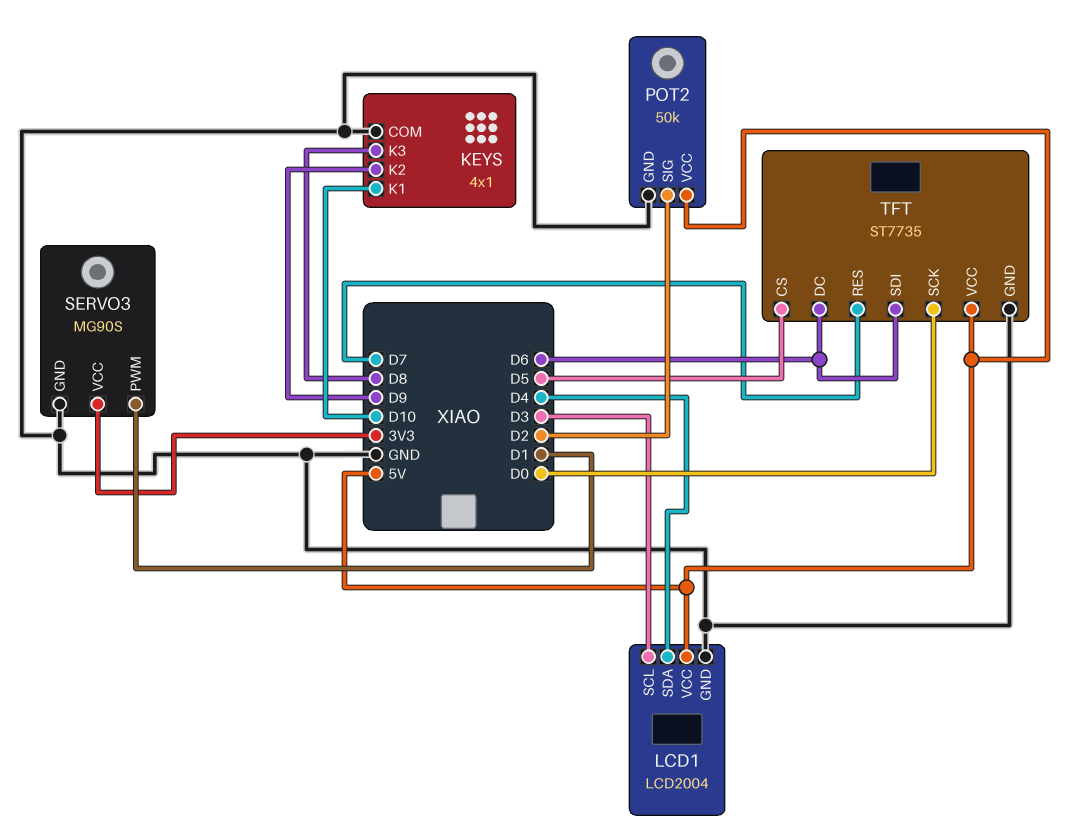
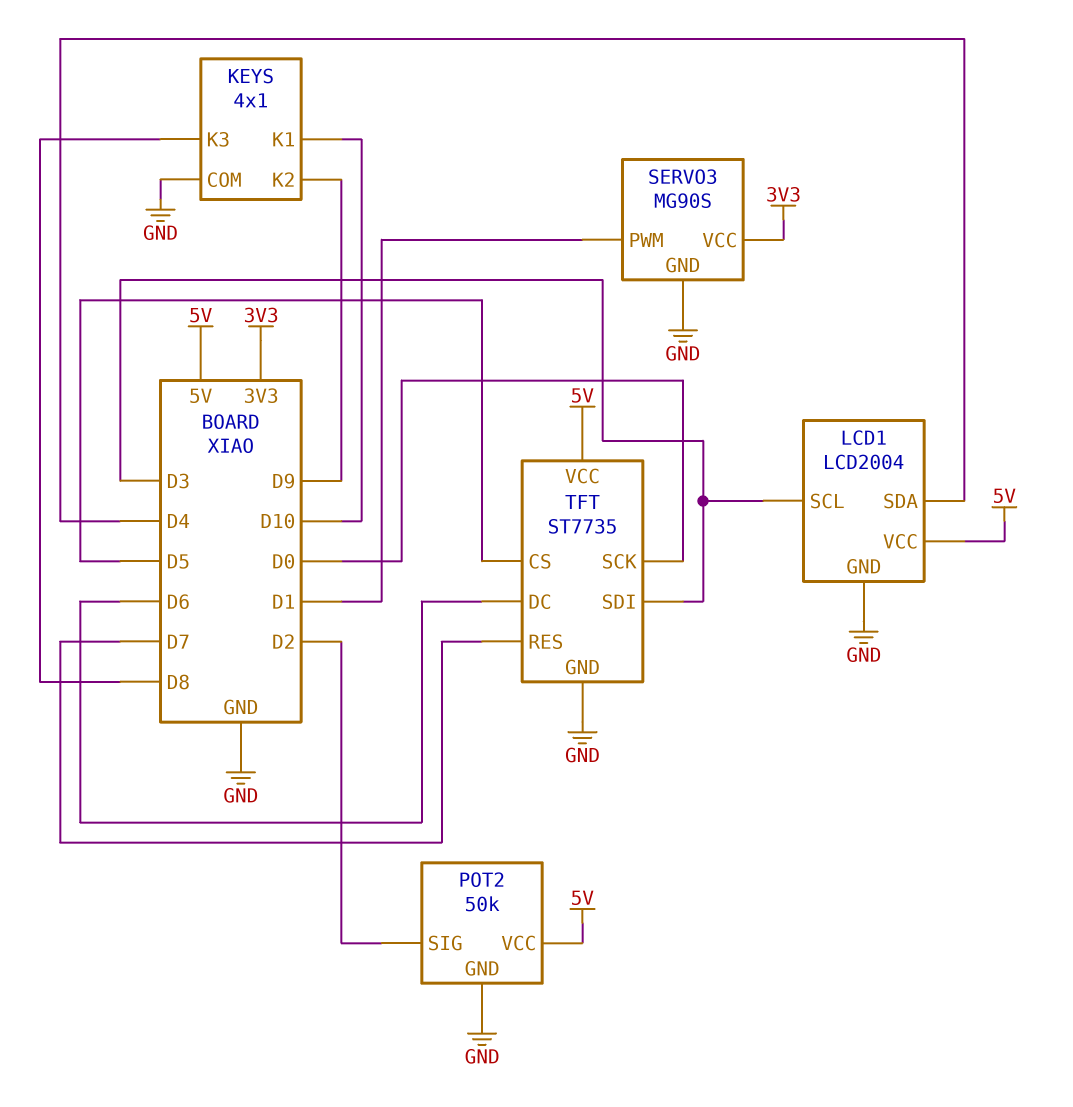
TFT pin SDI: D6 -> D3

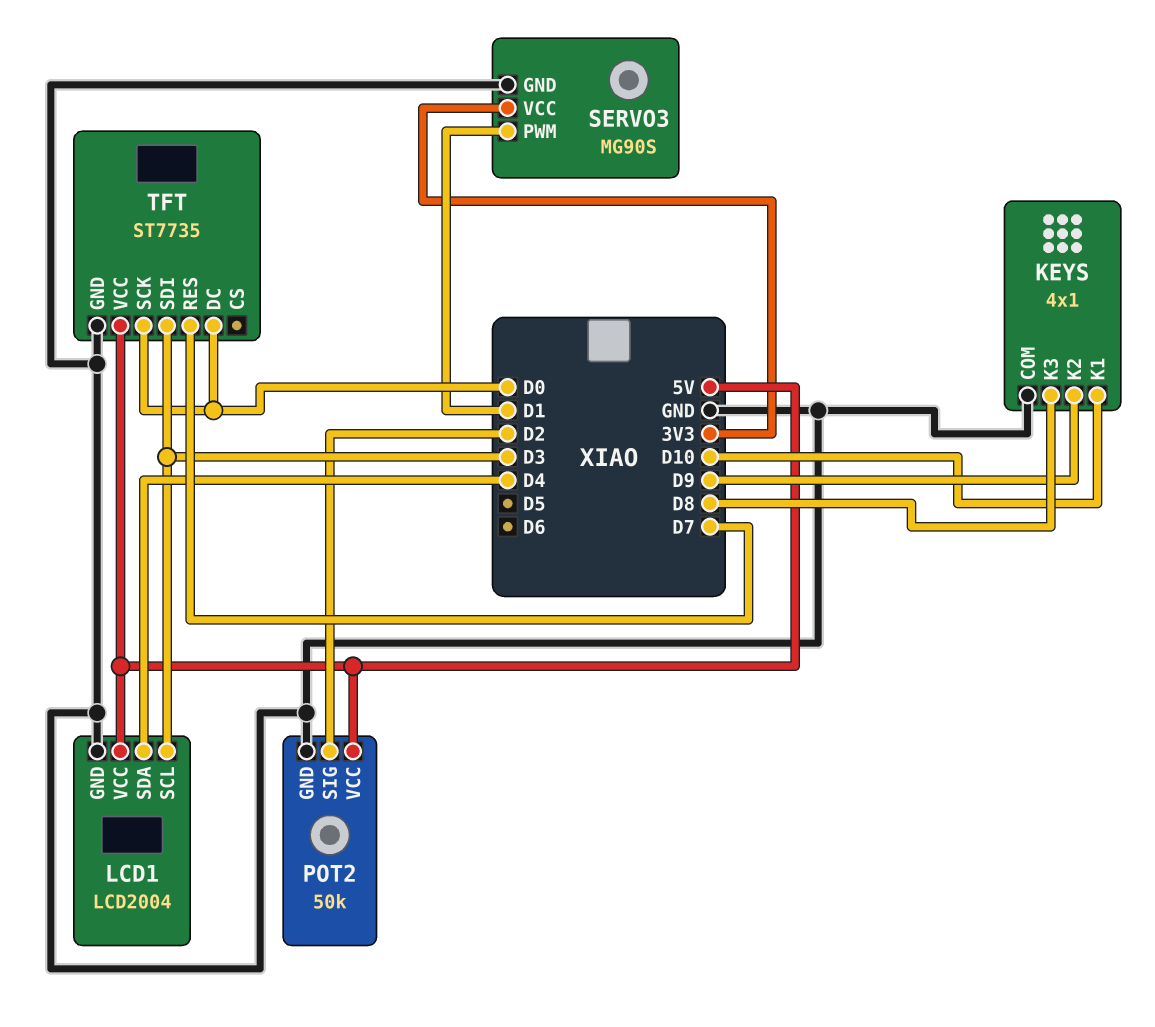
TFT pin CS: D5 -> none
TFT pin DC: D6 -> D0

